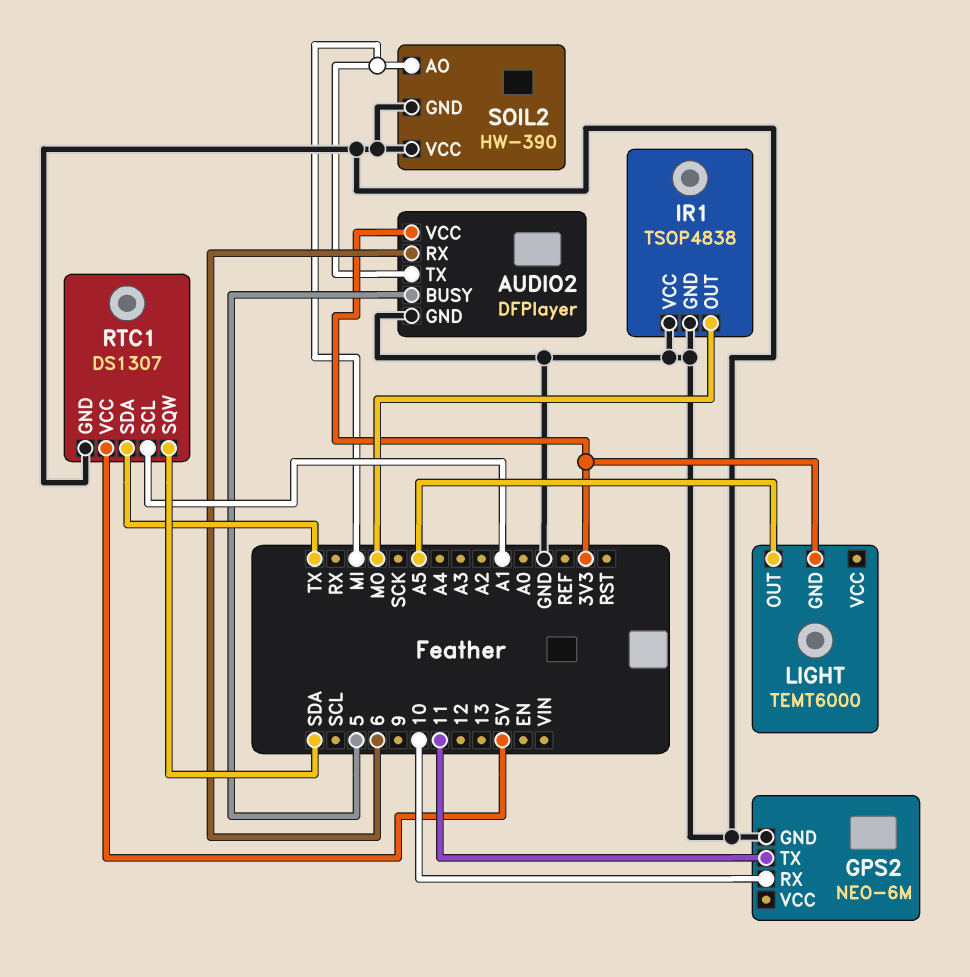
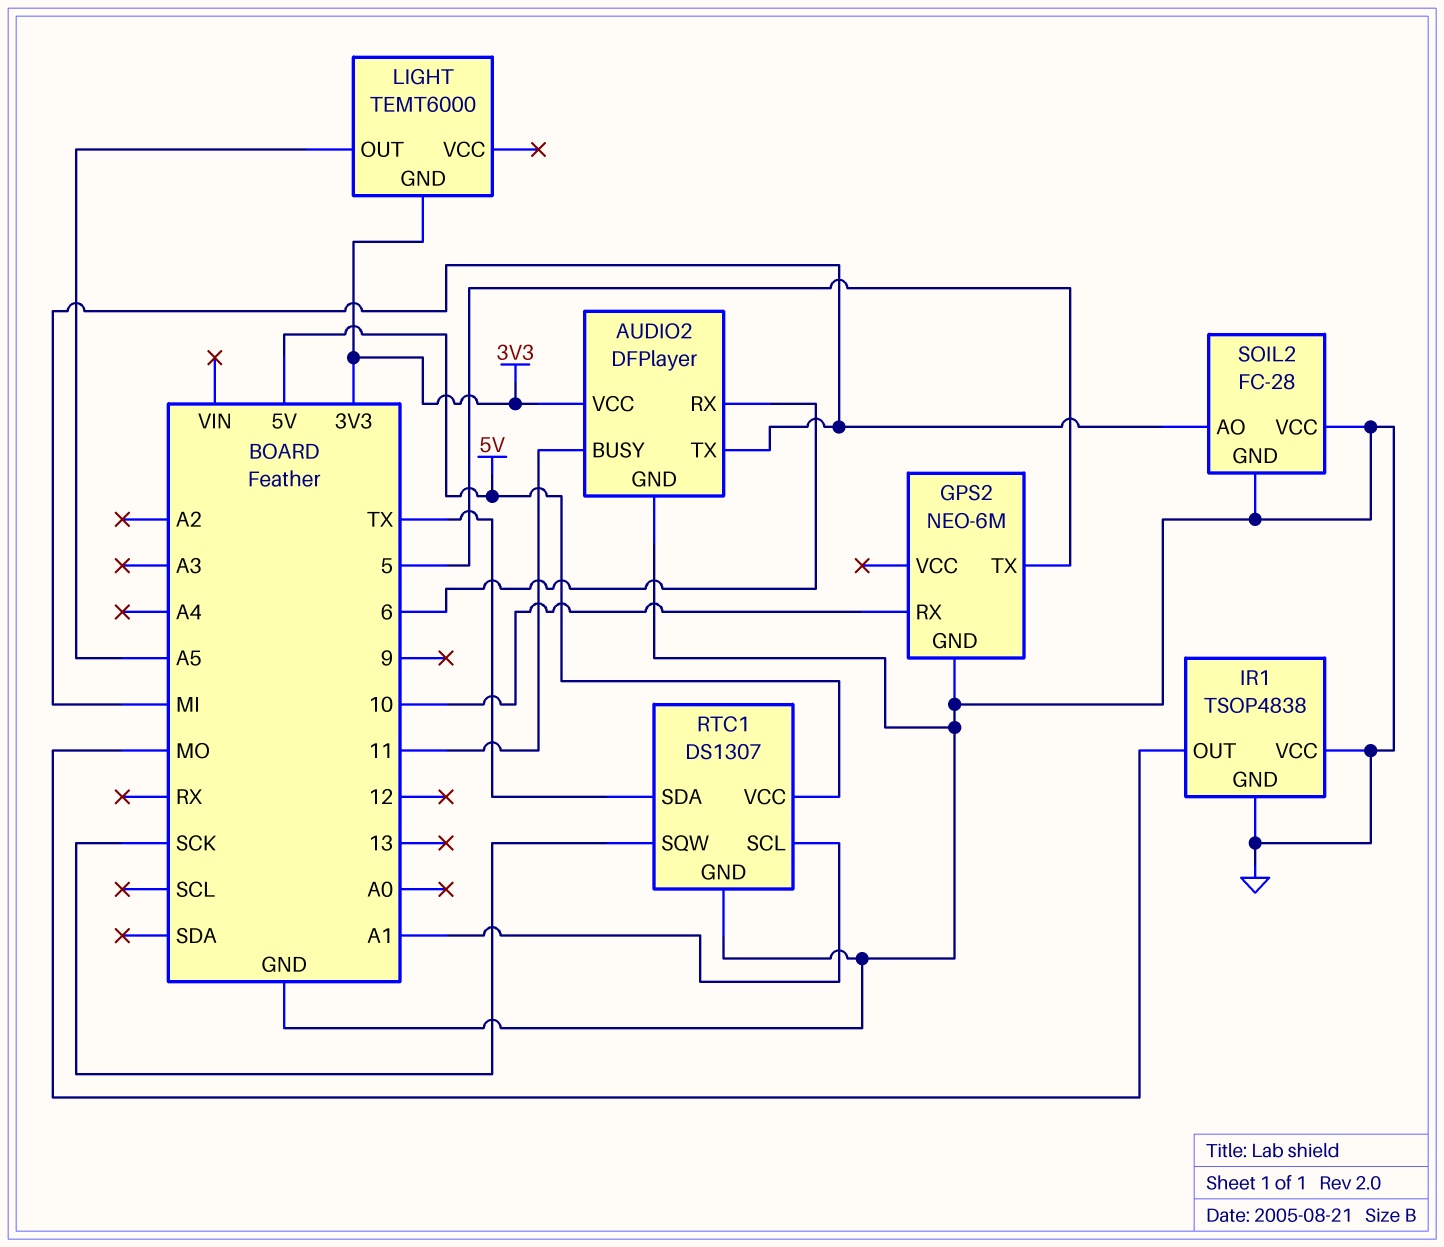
AUDIO2 pin BUSY: 5 -> 11
GPS2 pin TX: 11 -> 5
RTC1 pin SQW: SDA -> SCK
SOIL2: HW-390 -> FC-28

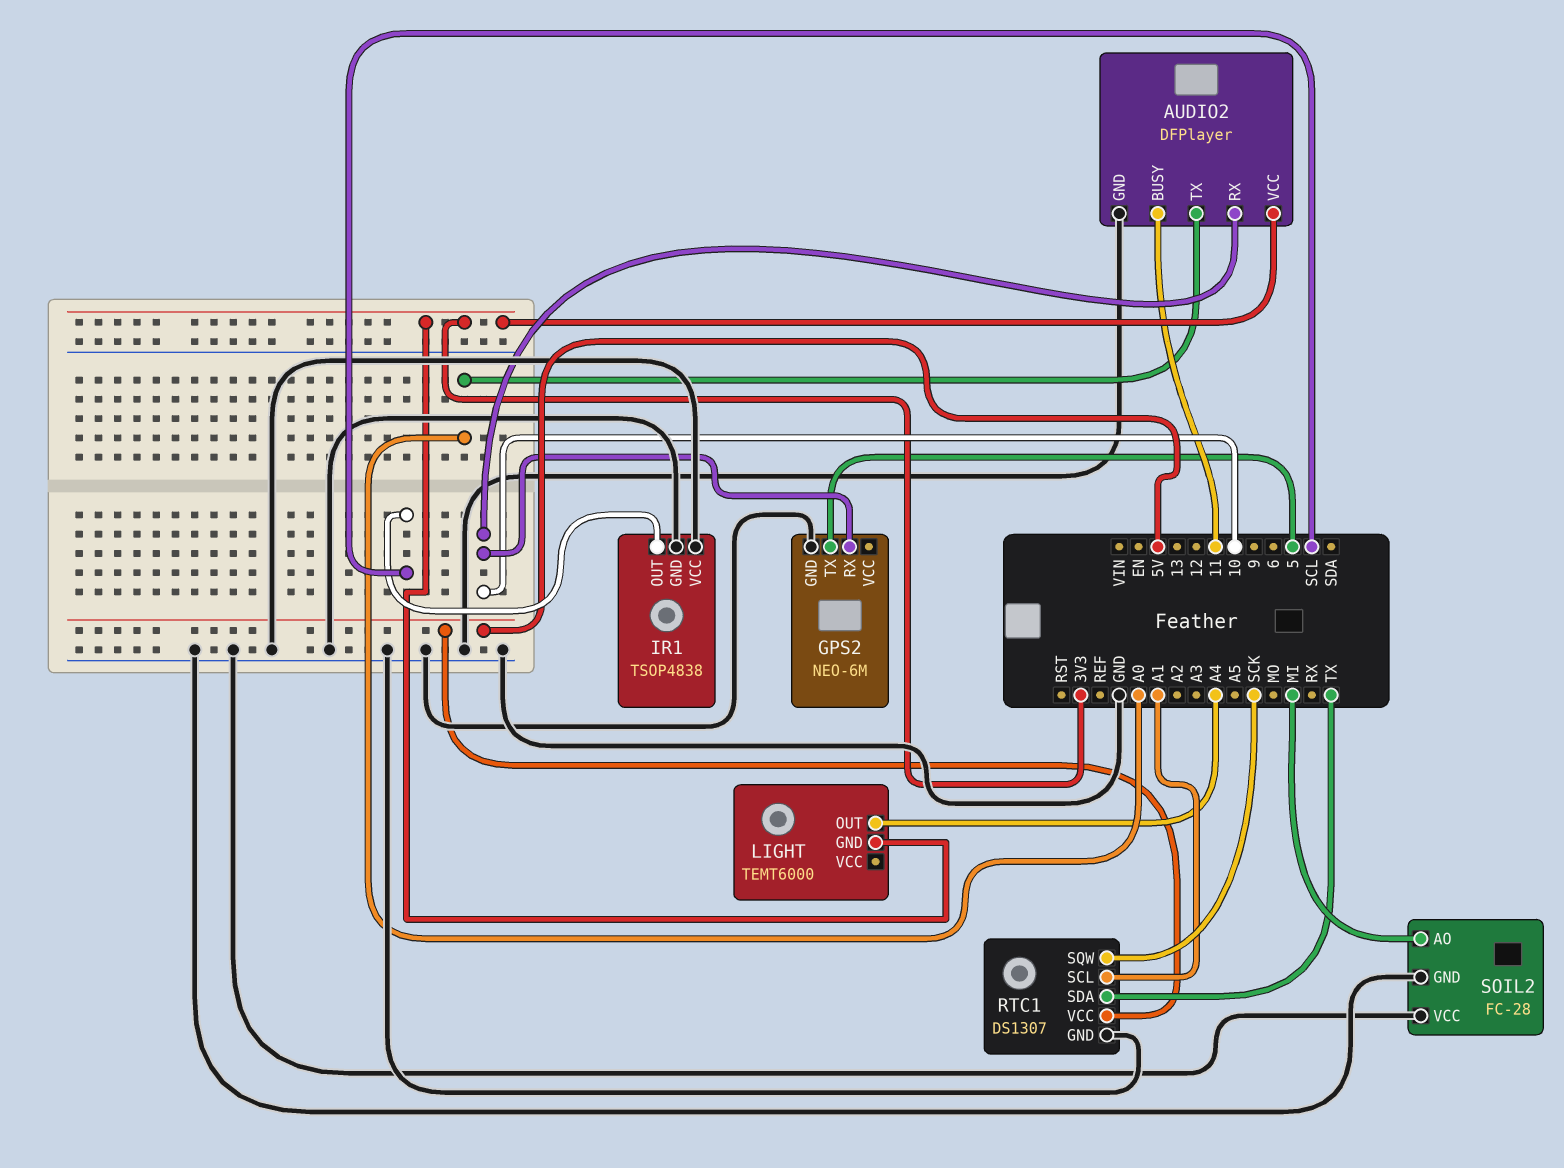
AUDIO2 pin RX: 6 -> 10
AUDIO2 pin TX: MI -> A0
IR1 pin OUT: MO -> SCL
LIGHT pin OUT: A5 -> A4

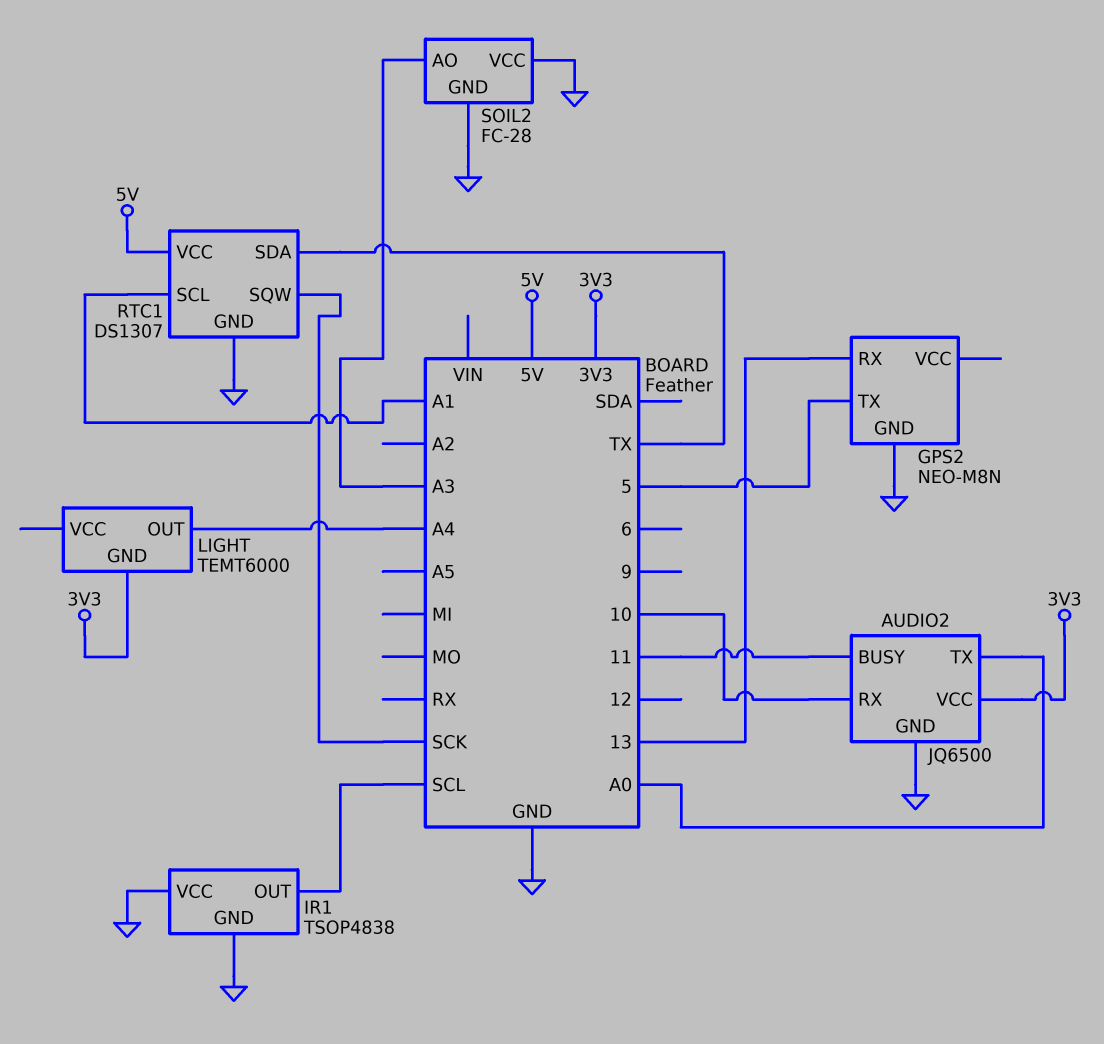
AUDIO2: DFPlayer -> JQ6500
GPS2: NEO-6M -> NEO-M8N
GPS2 pin RX: 10 -> 13
SOIL2 pin AO: MI -> A3

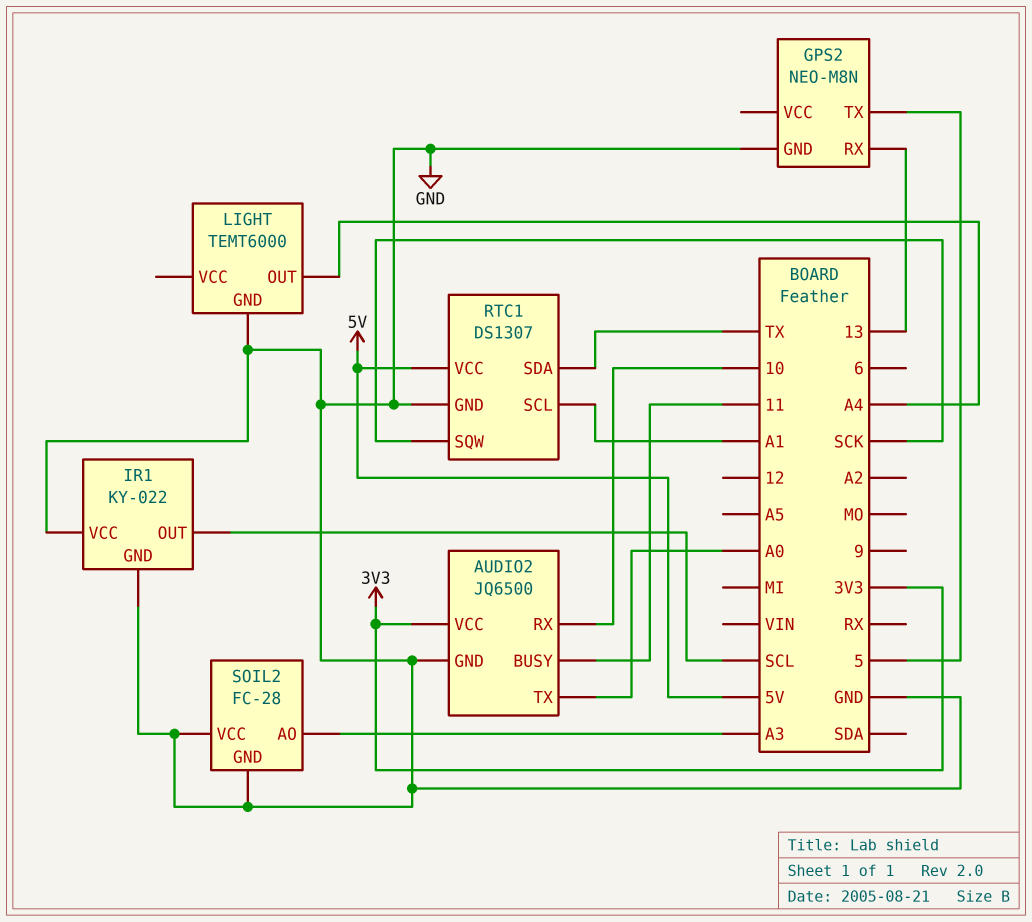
IR1: TSOP4838 -> KY-022
LIGHT pin GND: 3V3 -> GND

